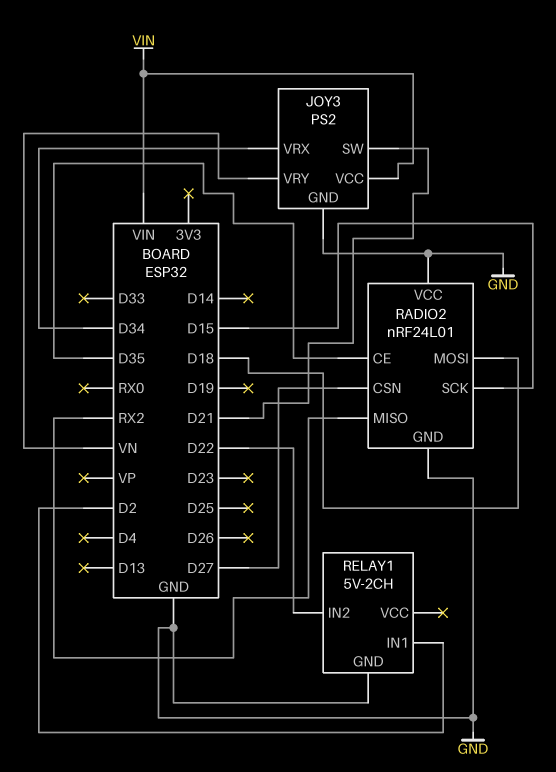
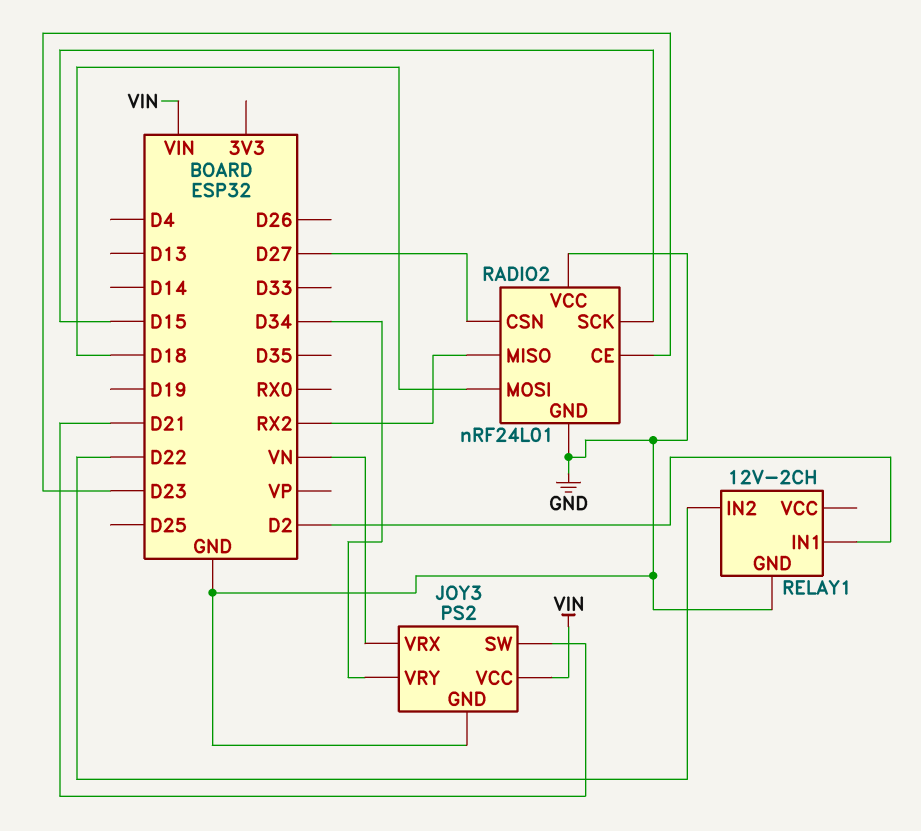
JOY3 pin VRX: D34 -> VN
JOY3 pin VRY: VN -> D34
RADIO2 pin CE: D35 -> D23
RELAY1: 5V-2CH -> 12V-2CH

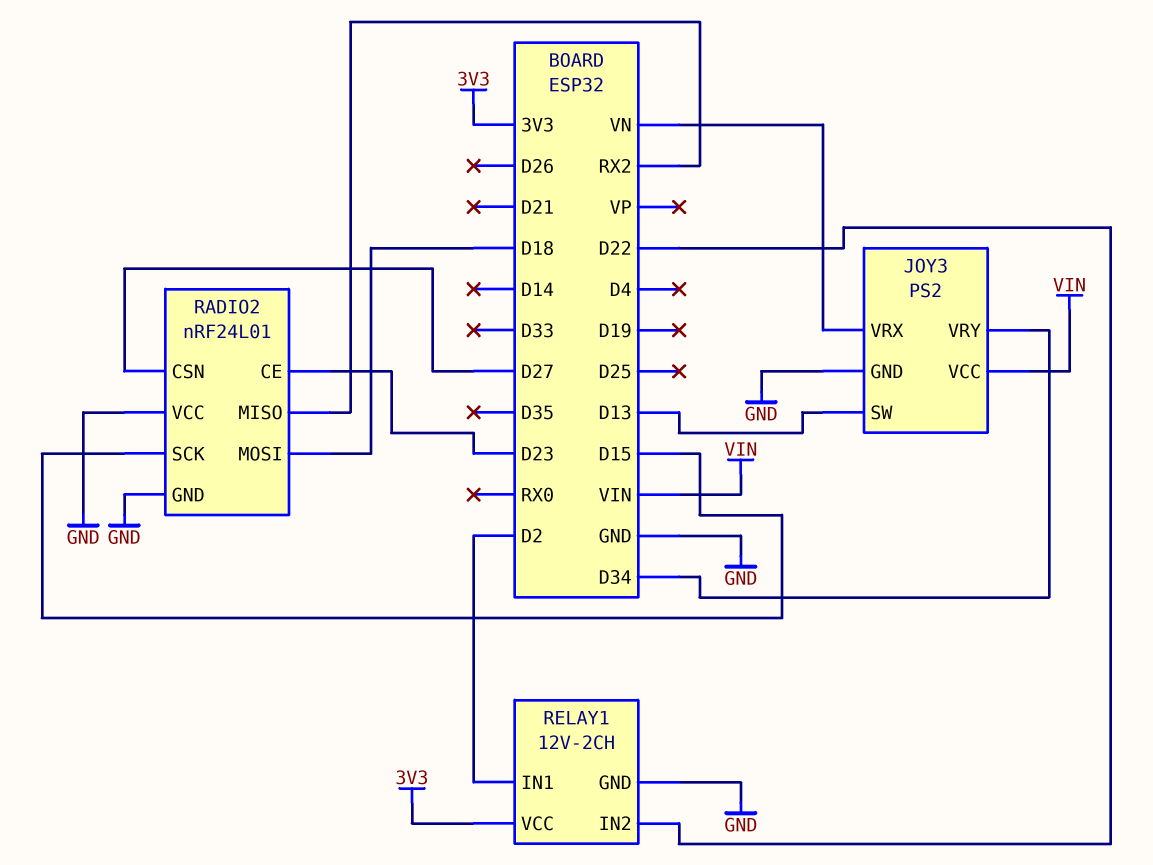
JOY3 pin SW: D21 -> D13
RELAY1 pin VCC: none -> 3V3

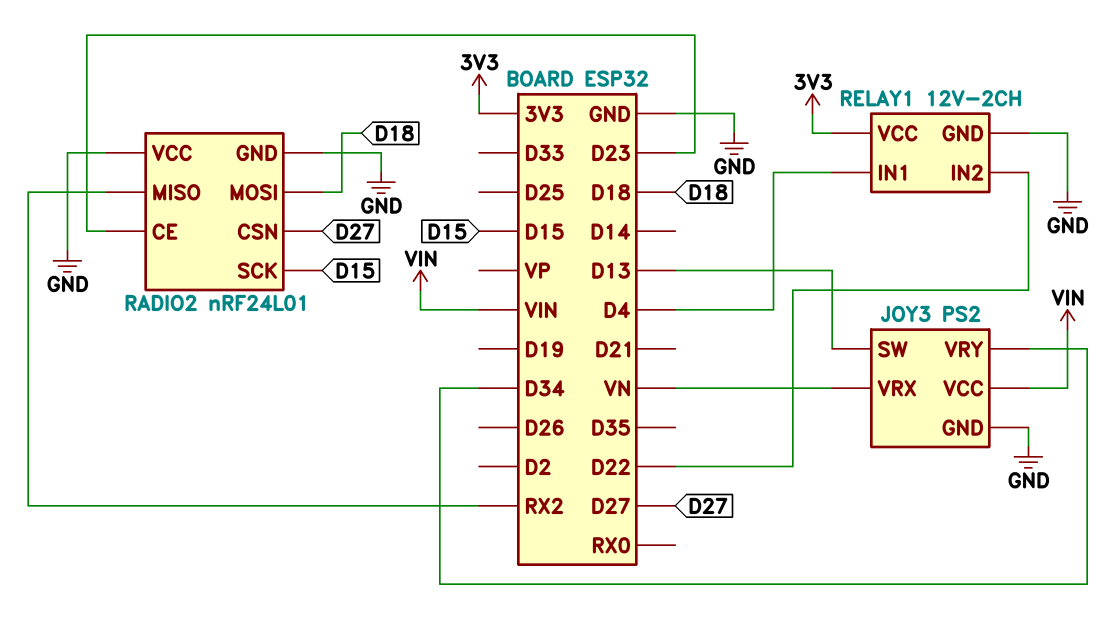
RELAY1 pin IN1: D2 -> D4

